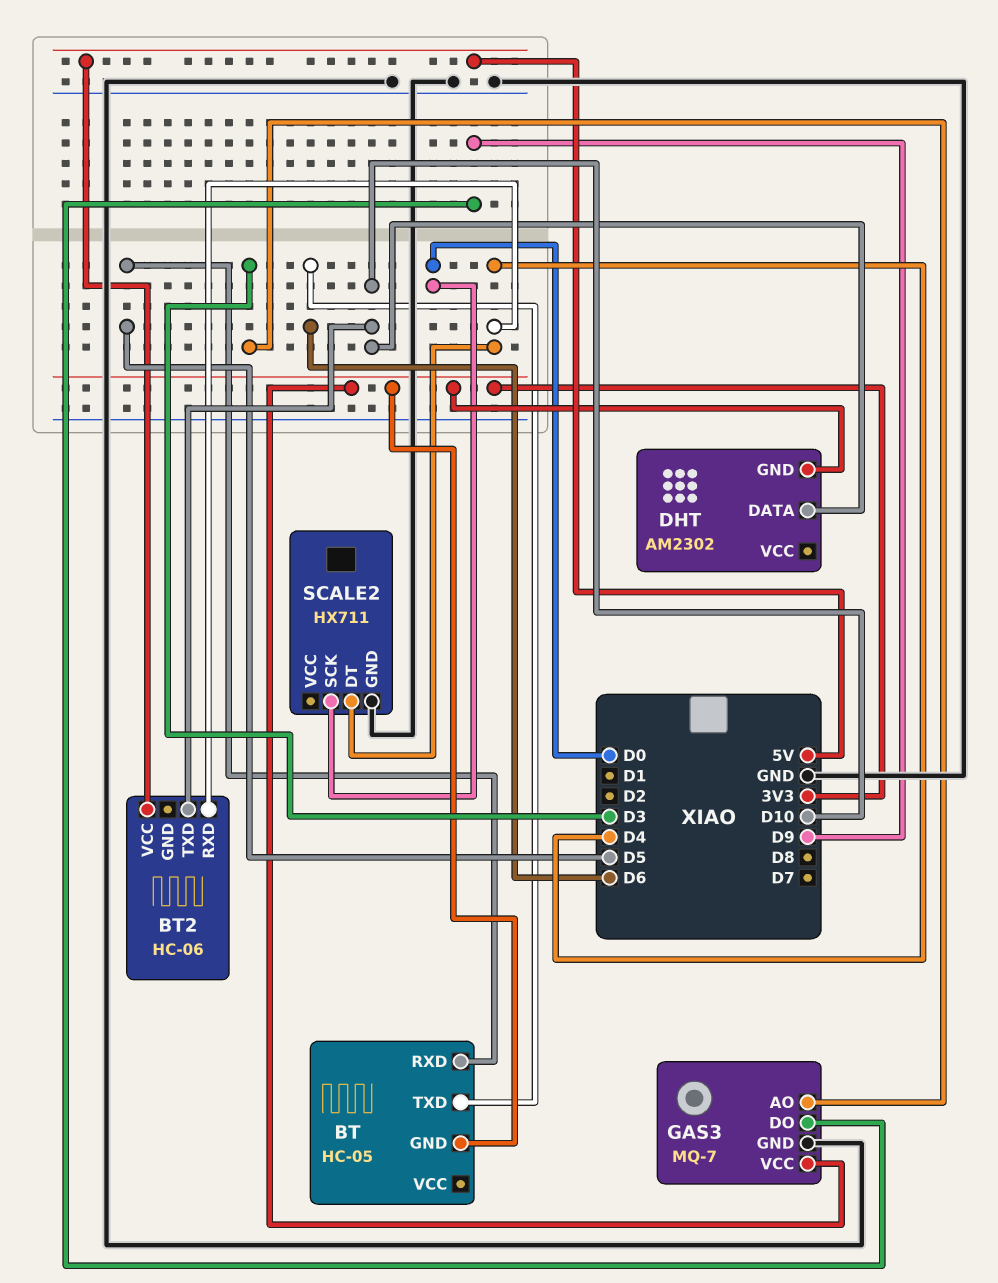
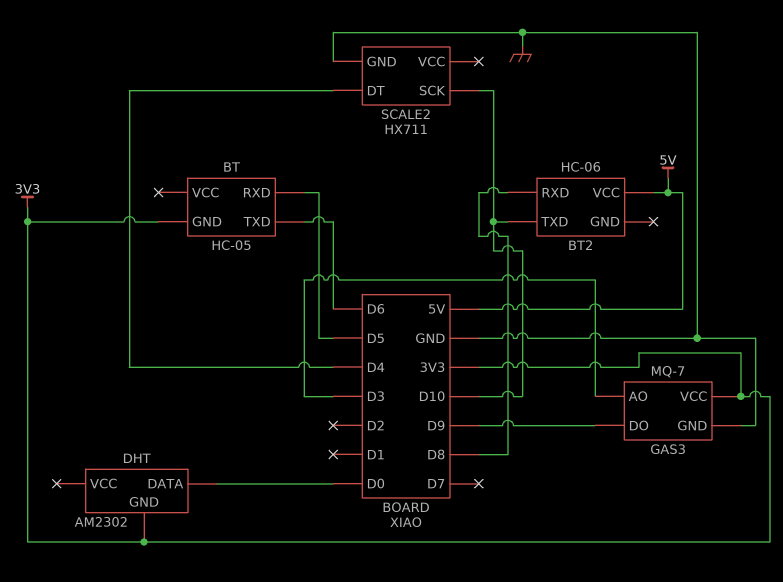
BT2 pin RXD: D4 -> D8
DHT pin DATA: D10 -> D0
SCALE2 pin SCK: D0 -> D10

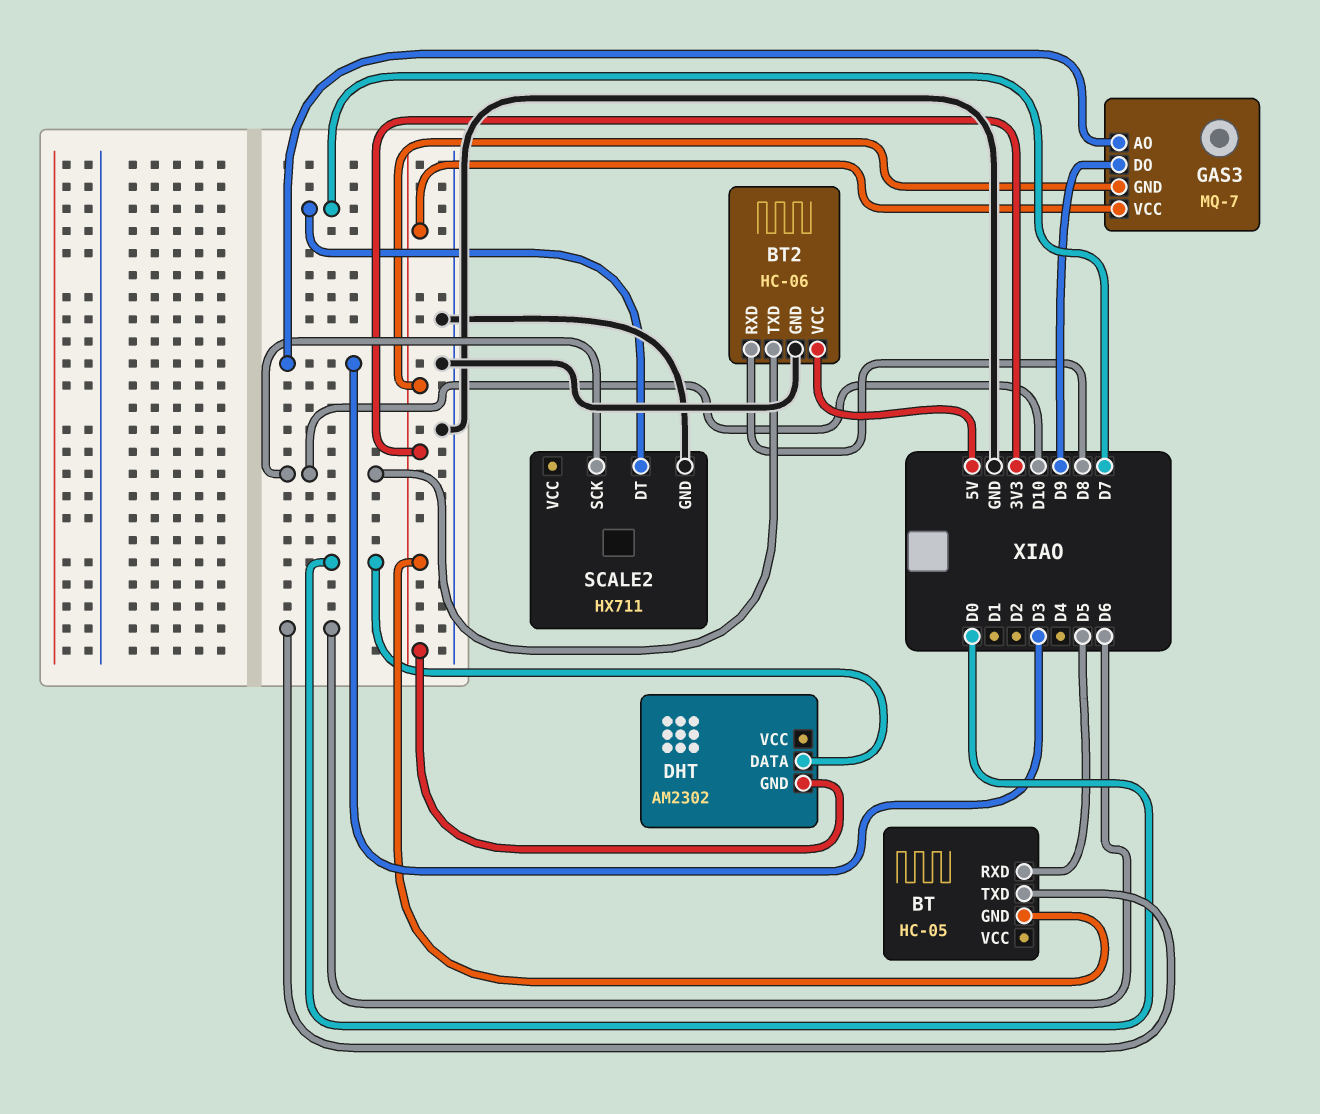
BT2 pin GND: none -> GND
GAS3 pin GND: GND -> 3V3
SCALE2 pin DT: D4 -> D7

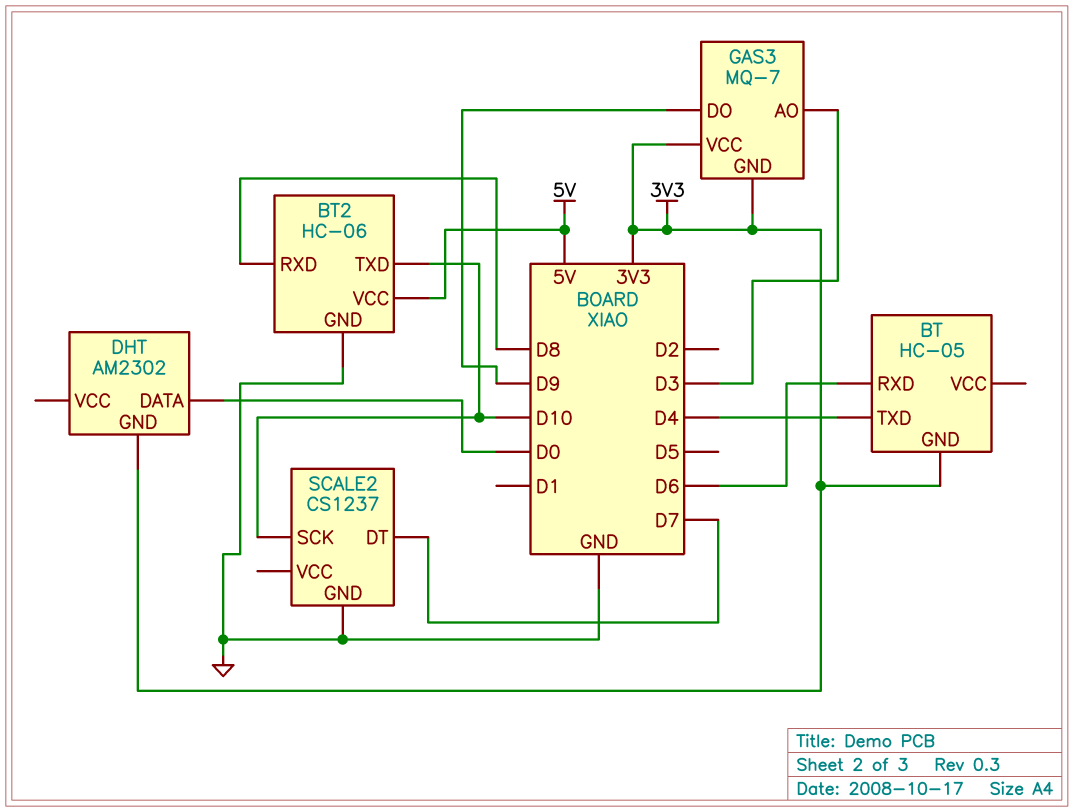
BT pin RXD: D5 -> D6
BT pin TXD: D6 -> D4
SCALE2: HX711 -> CS1237

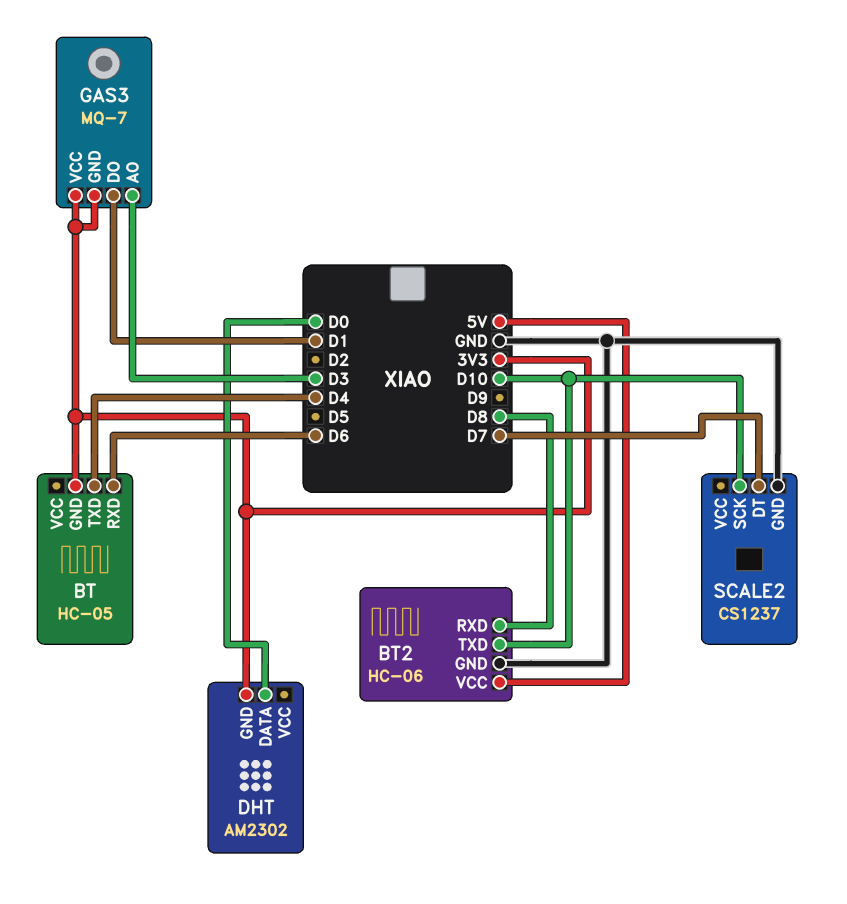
GAS3 pin DO: D9 -> D1

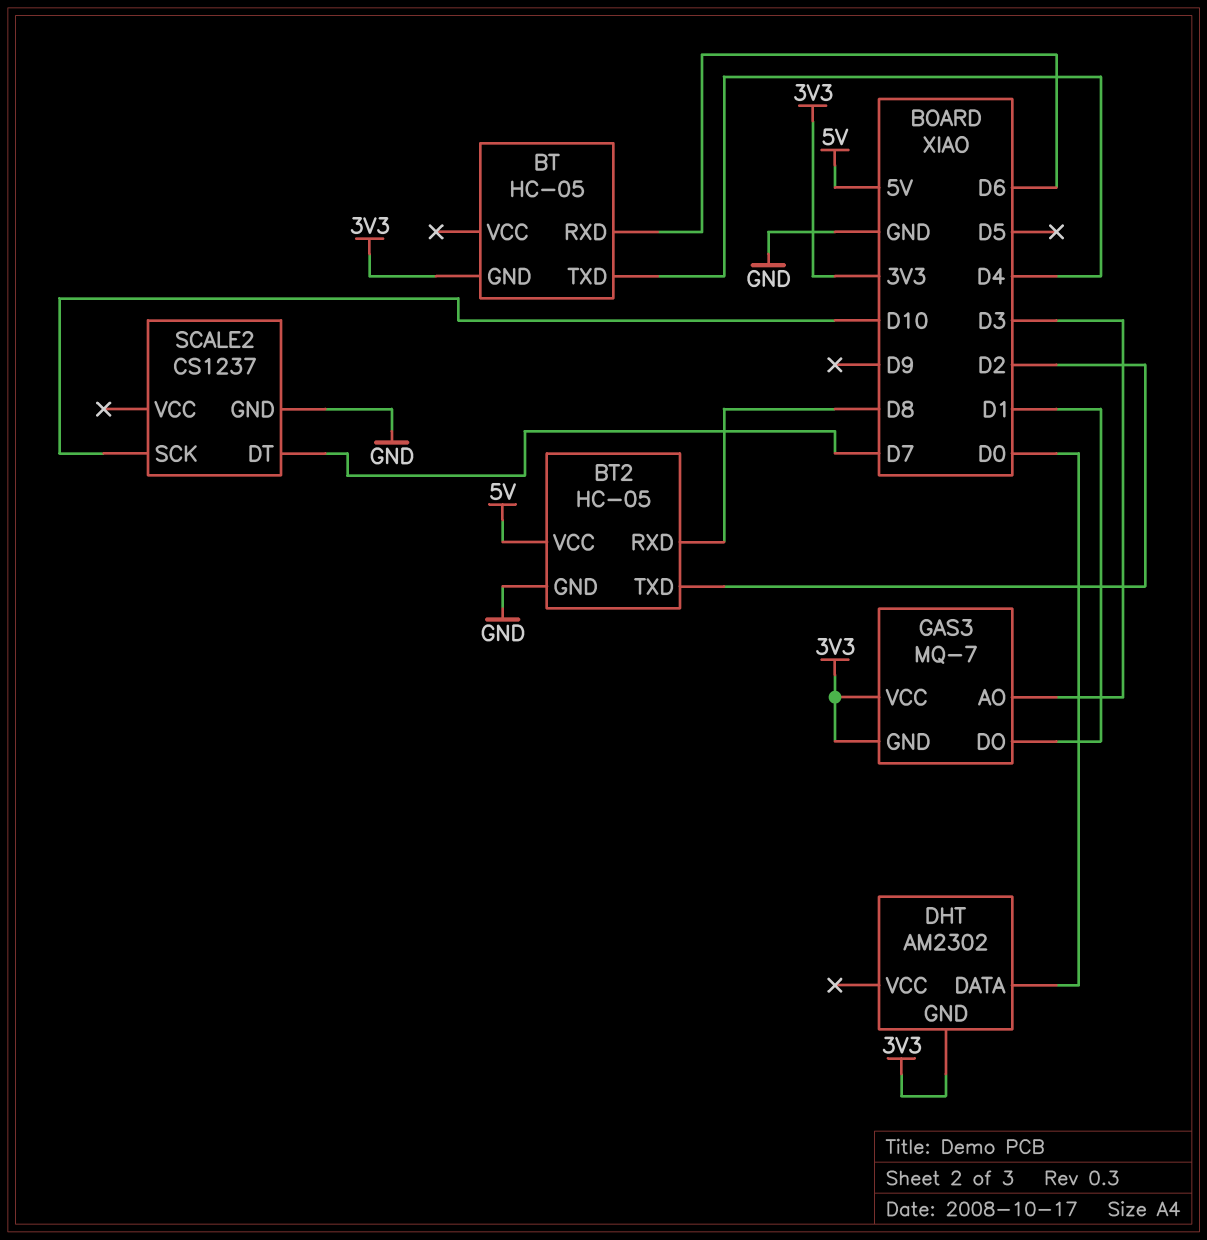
BT2: HC-06 -> HC-05
BT2 pin TXD: D10 -> D2

